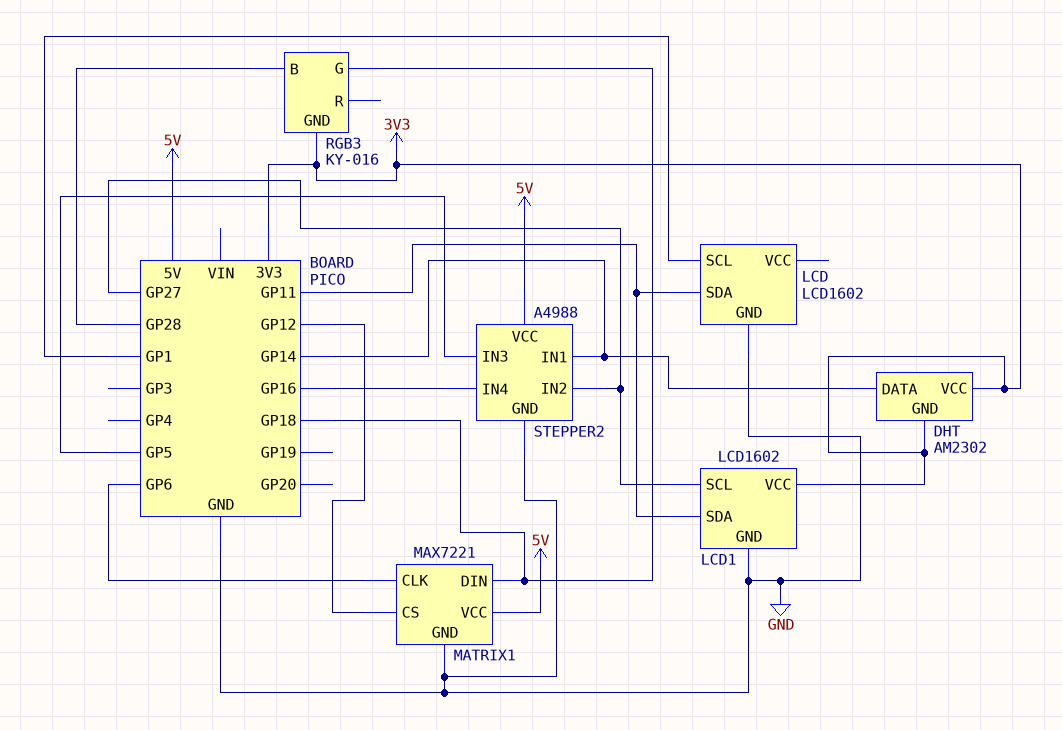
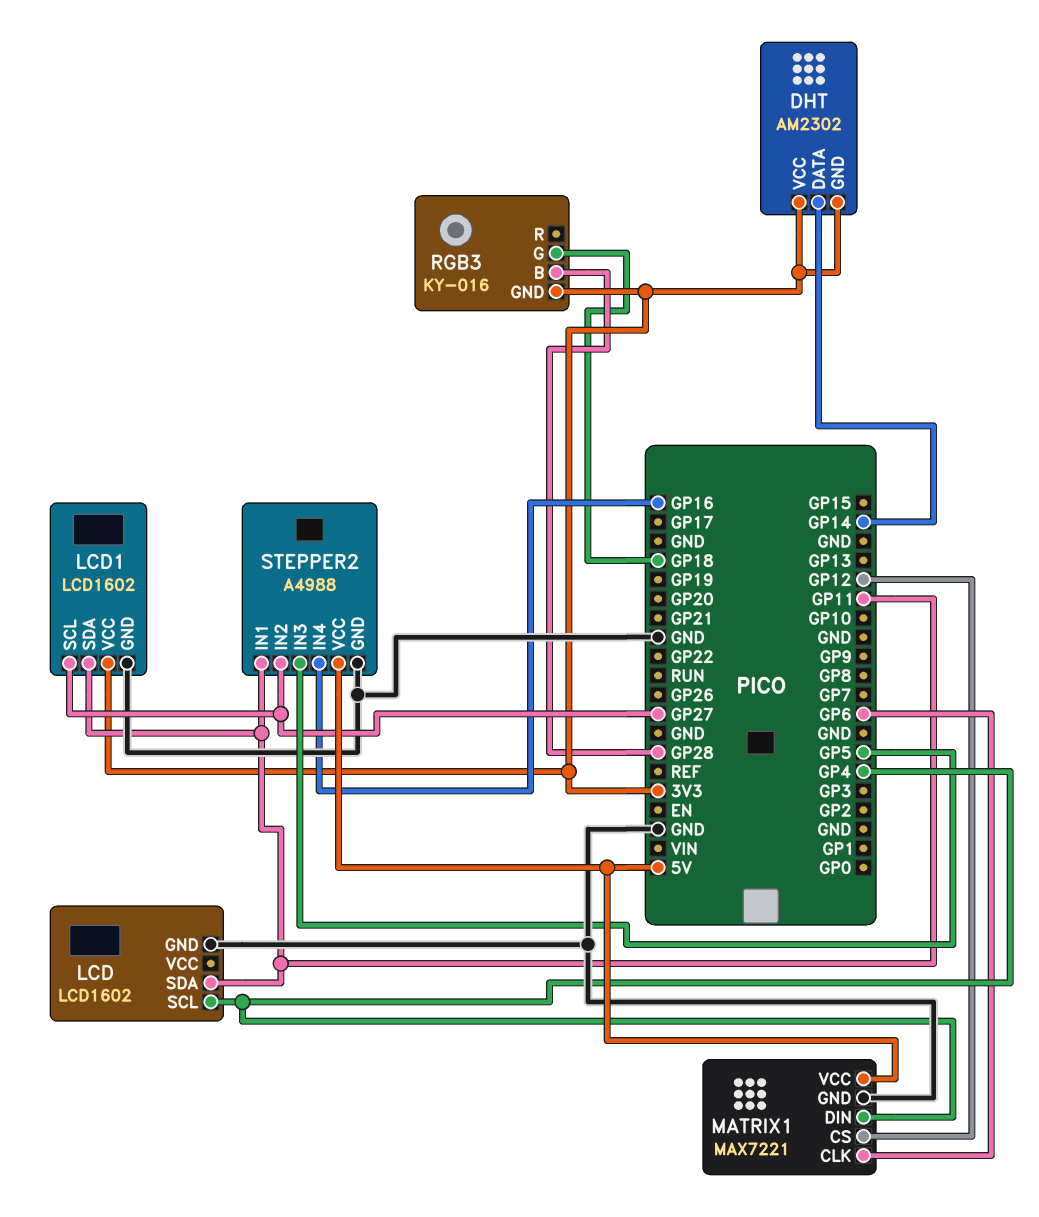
LCD pin SCL: GP1 -> GP4
MATRIX1 pin DIN: GP18 -> GP4
STEPPER2 pin IN1: GP14 -> GP11

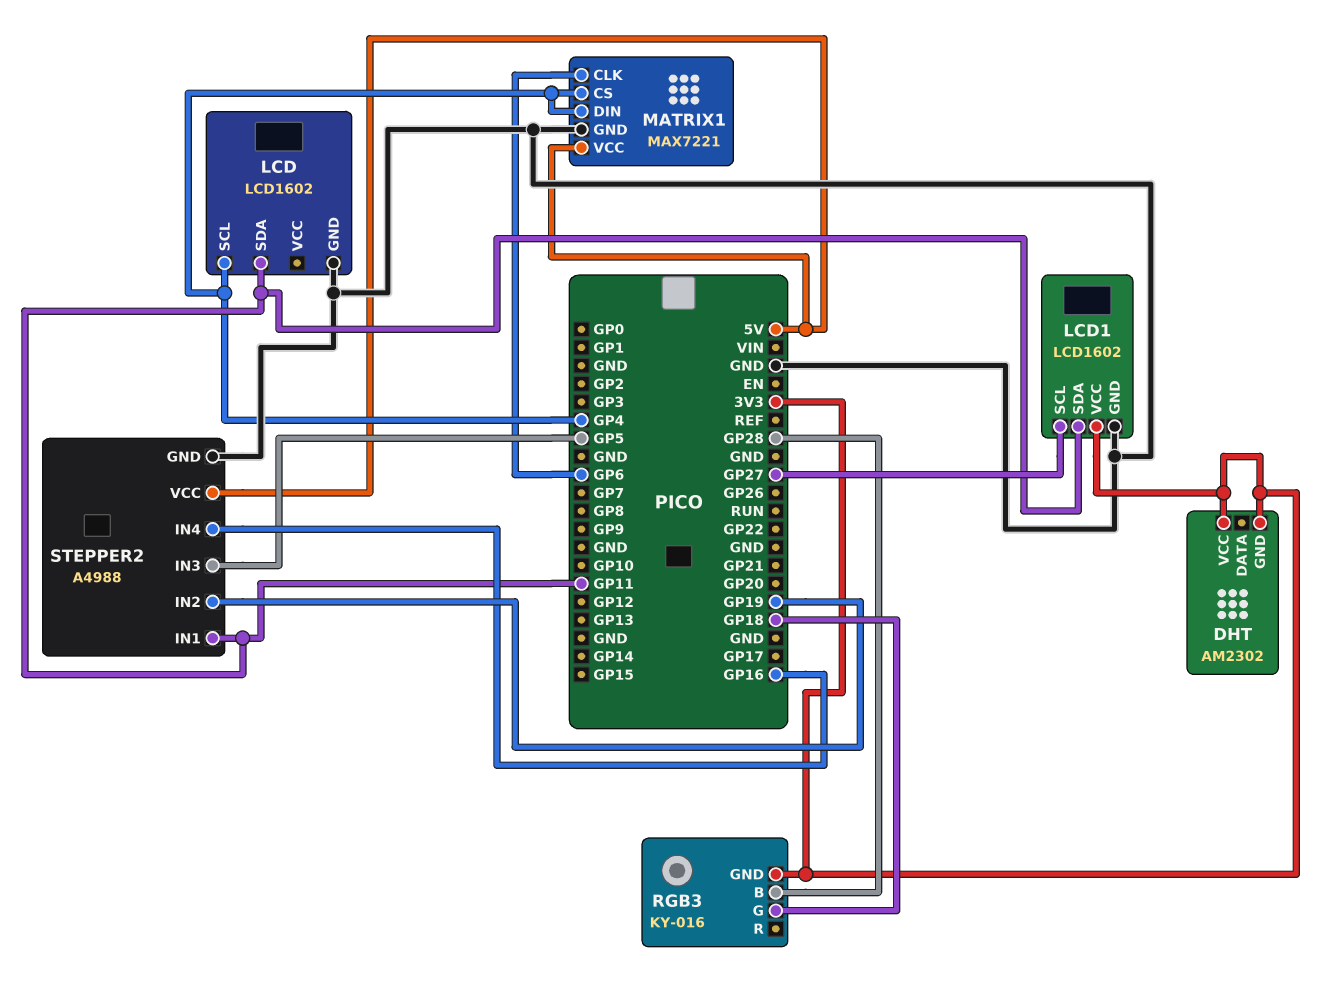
DHT pin DATA: GP14 -> none
MATRIX1 pin CS: GP12 -> GP4
STEPPER2 pin IN2: GP27 -> GP19

